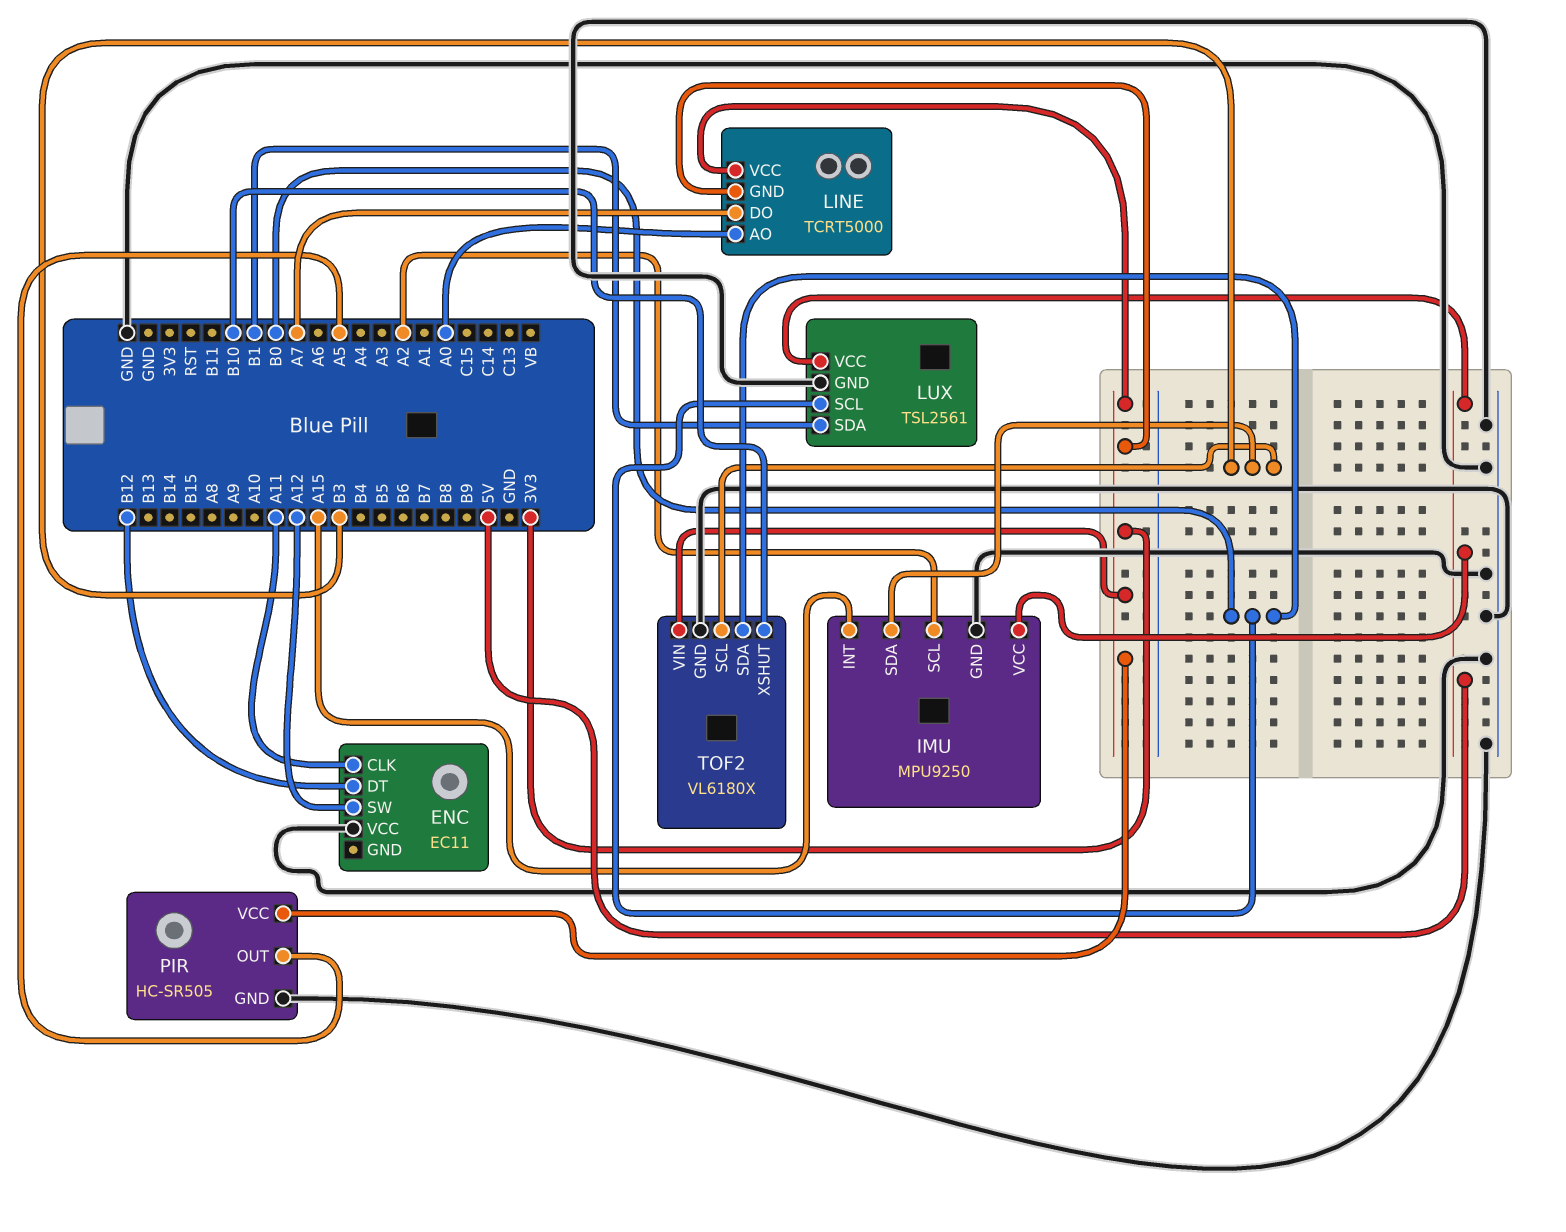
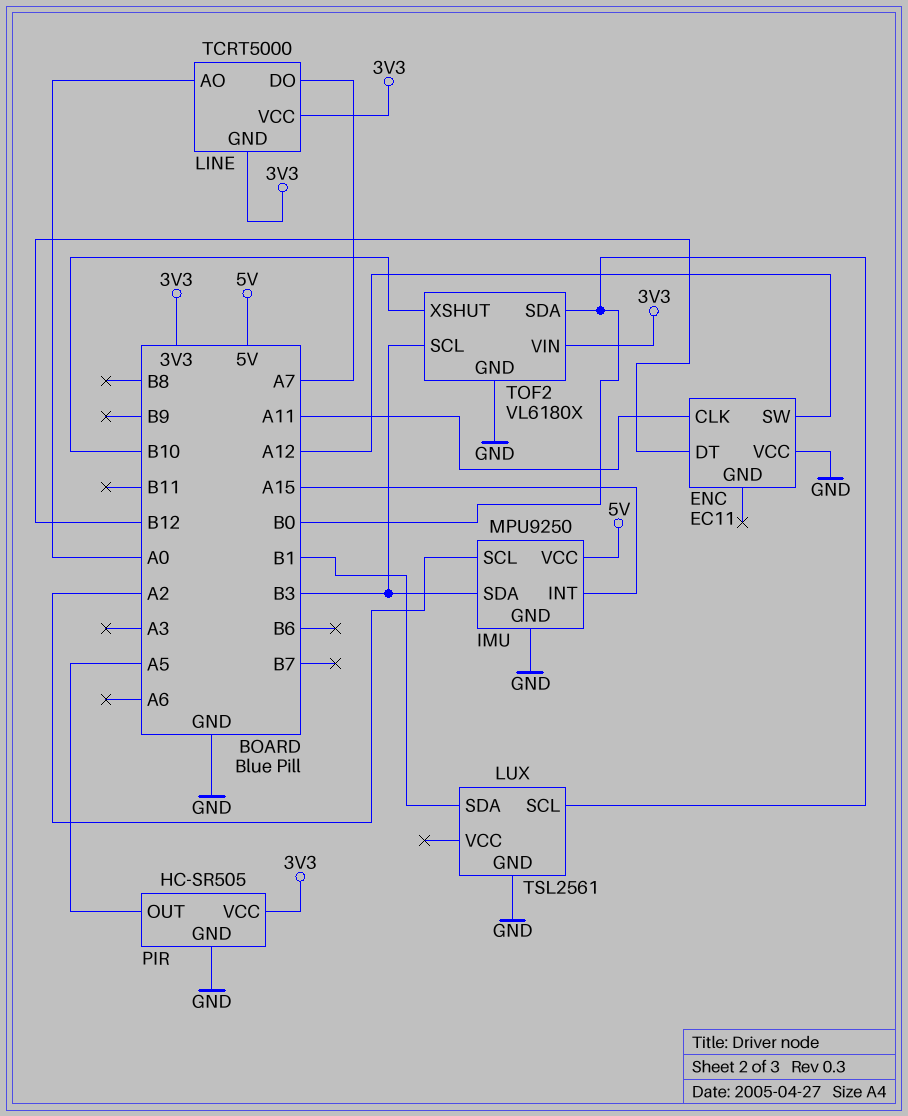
LUX pin VCC: 5V -> none

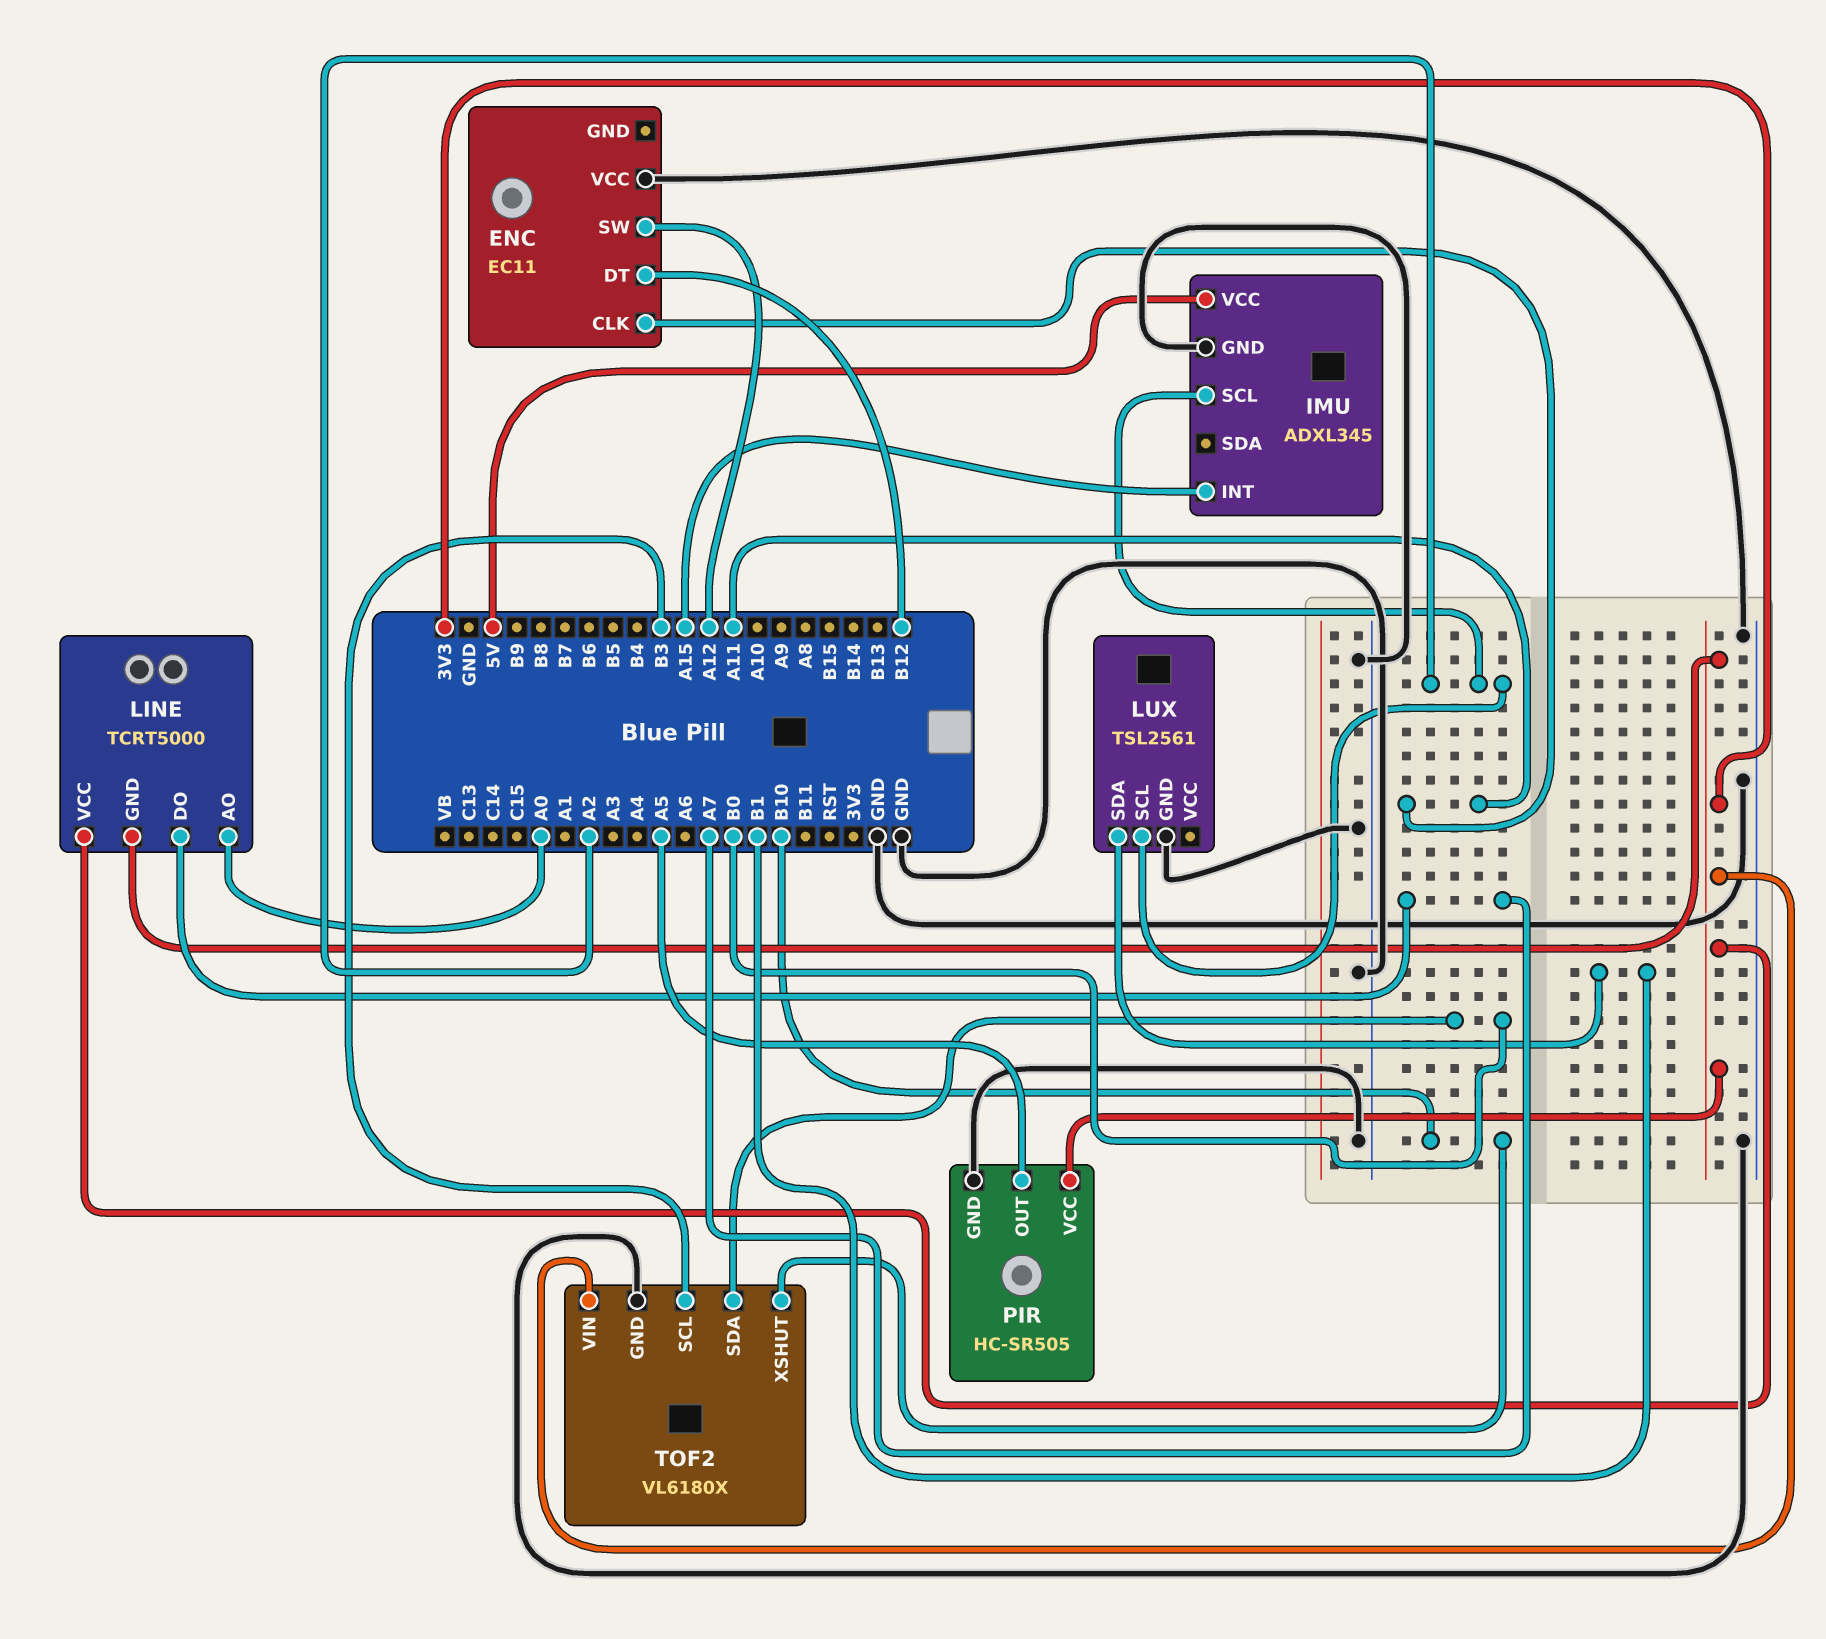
IMU: MPU9250 -> ADXL345
IMU pin SDA: B3 -> none
LUX pin SCL: B0 -> A2

